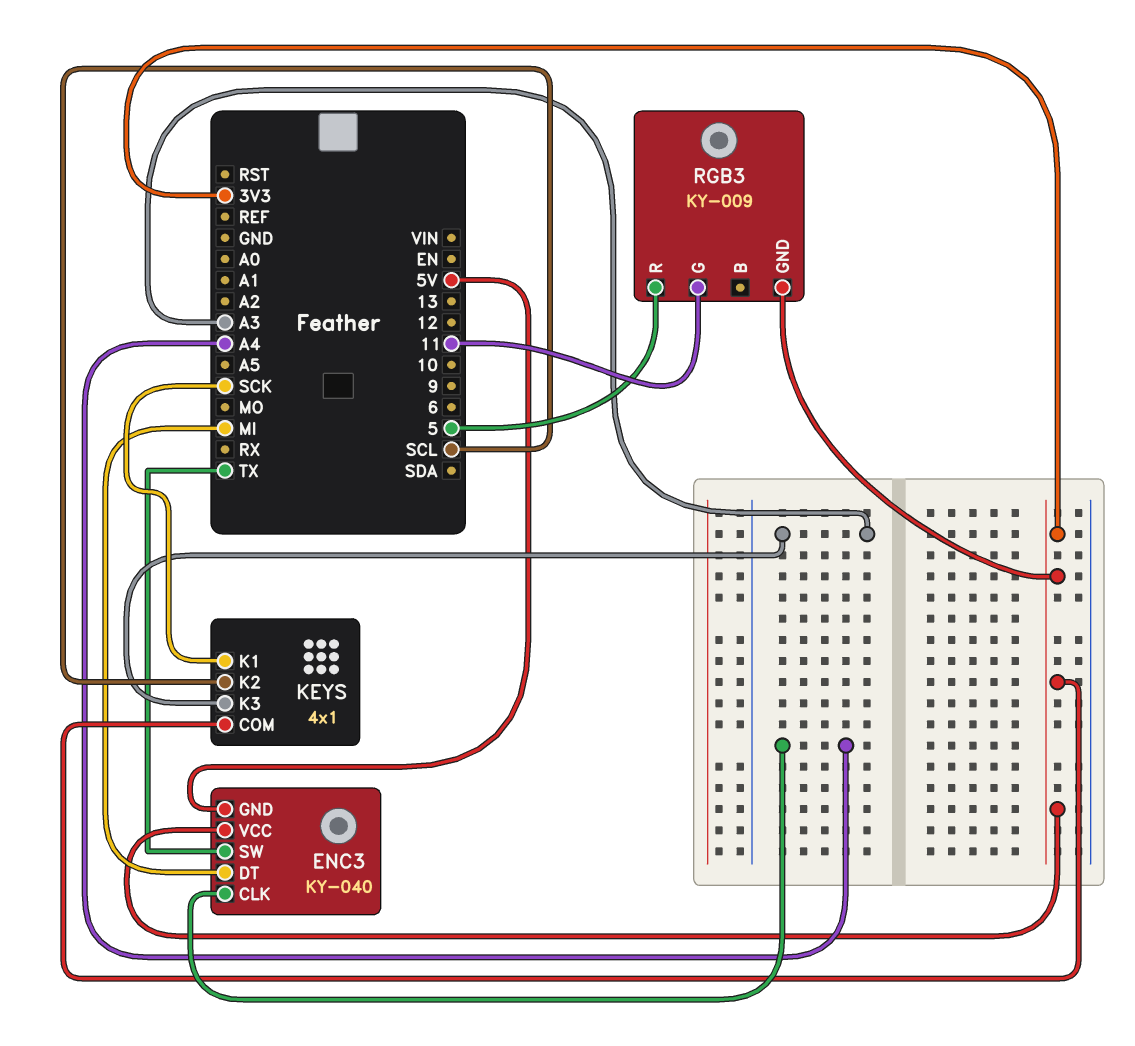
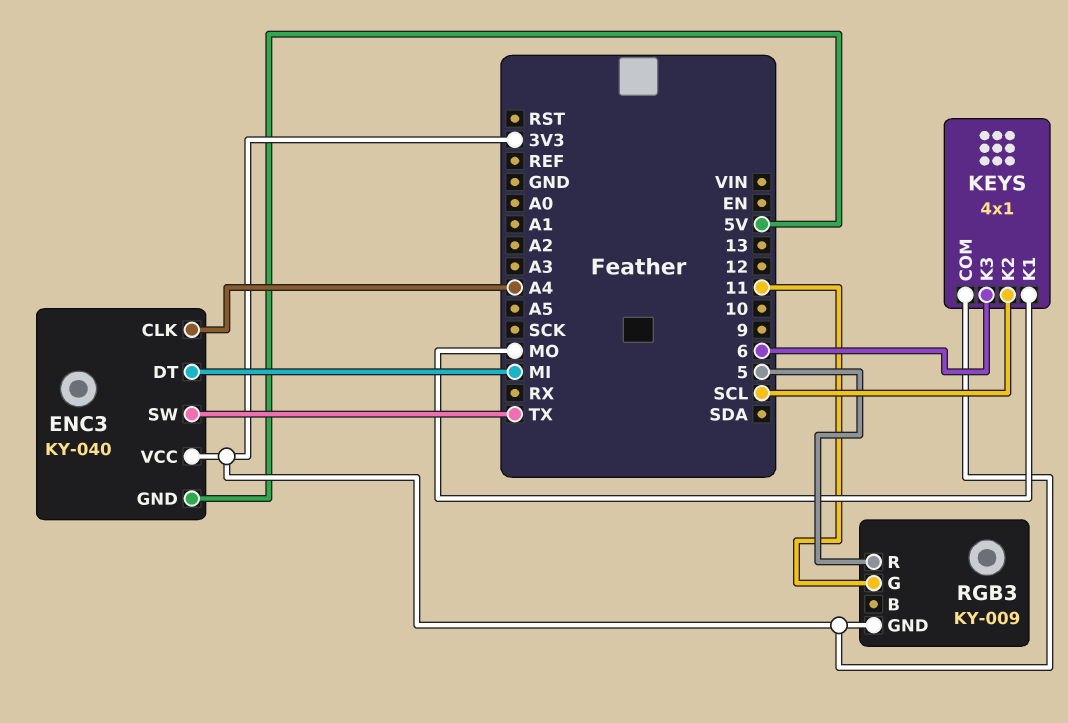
KEYS pin K1: SCK -> MO
KEYS pin K3: A3 -> 6

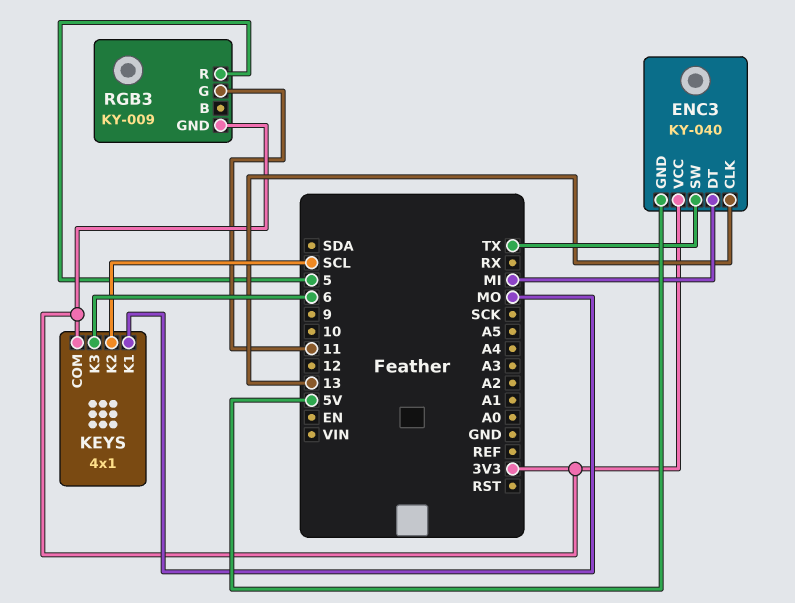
ENC3 pin CLK: A4 -> 13

